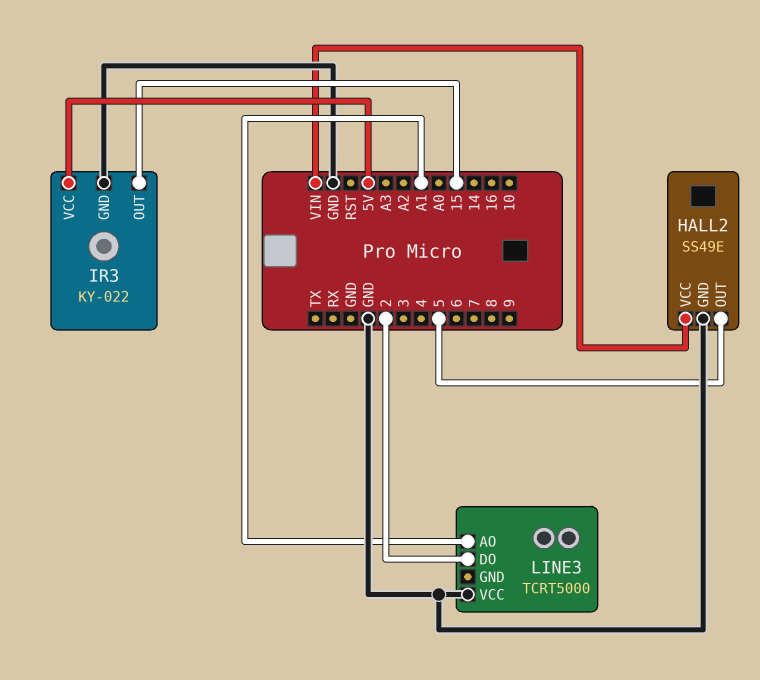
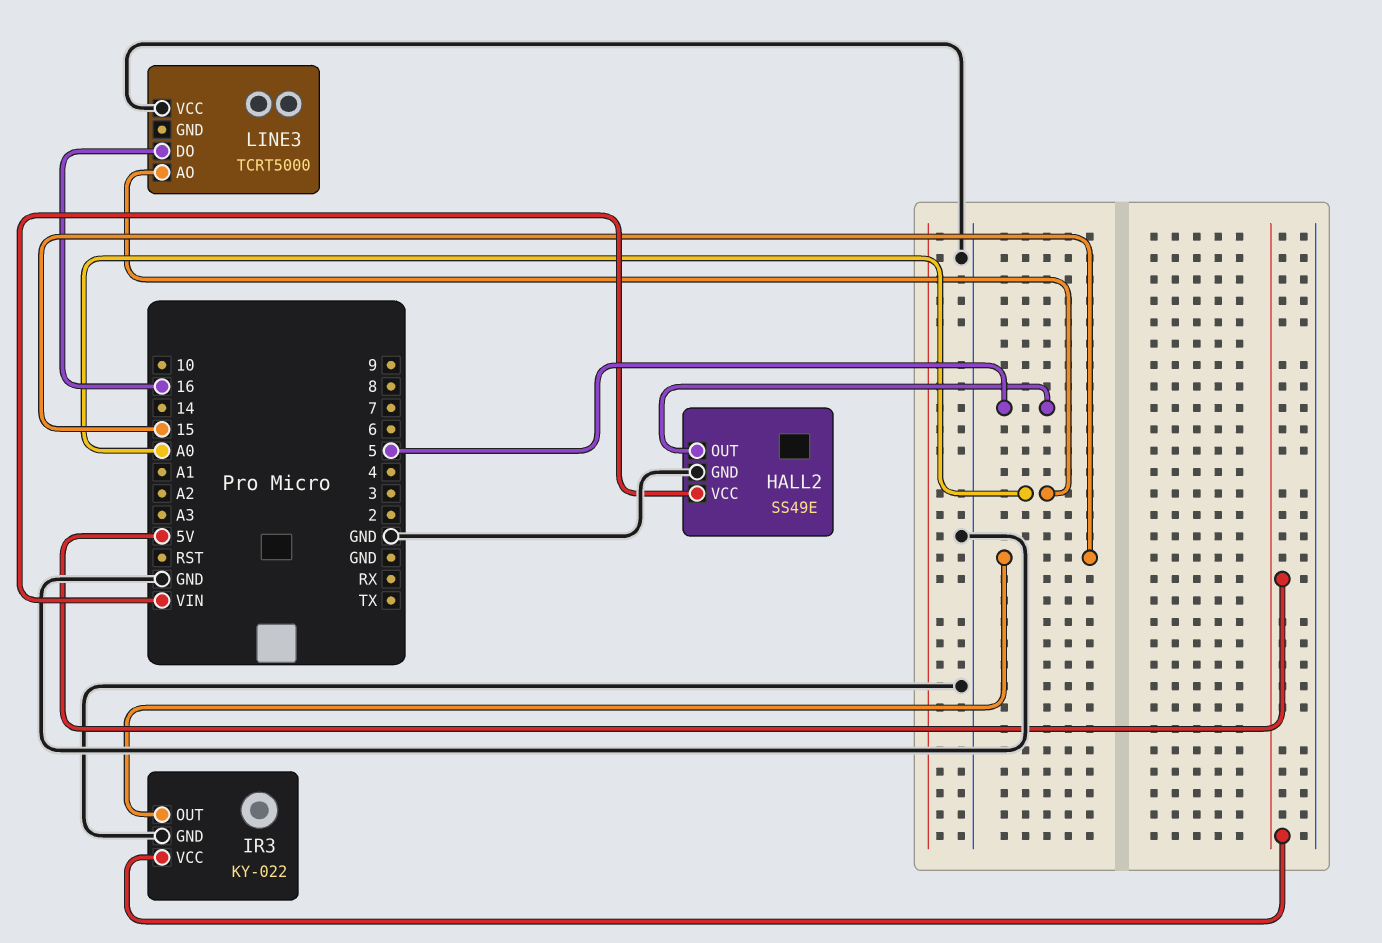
LINE3 pin AO: A1 -> A0
LINE3 pin DO: 2 -> 16

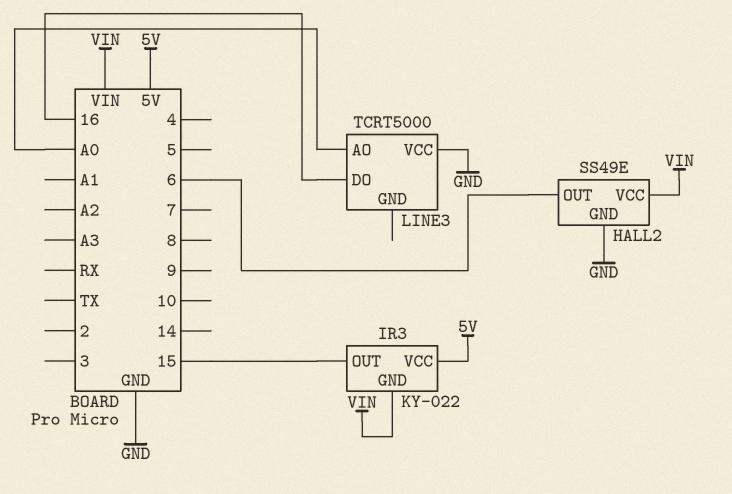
HALL2 pin OUT: 5 -> 6
IR3 pin GND: GND -> VIN

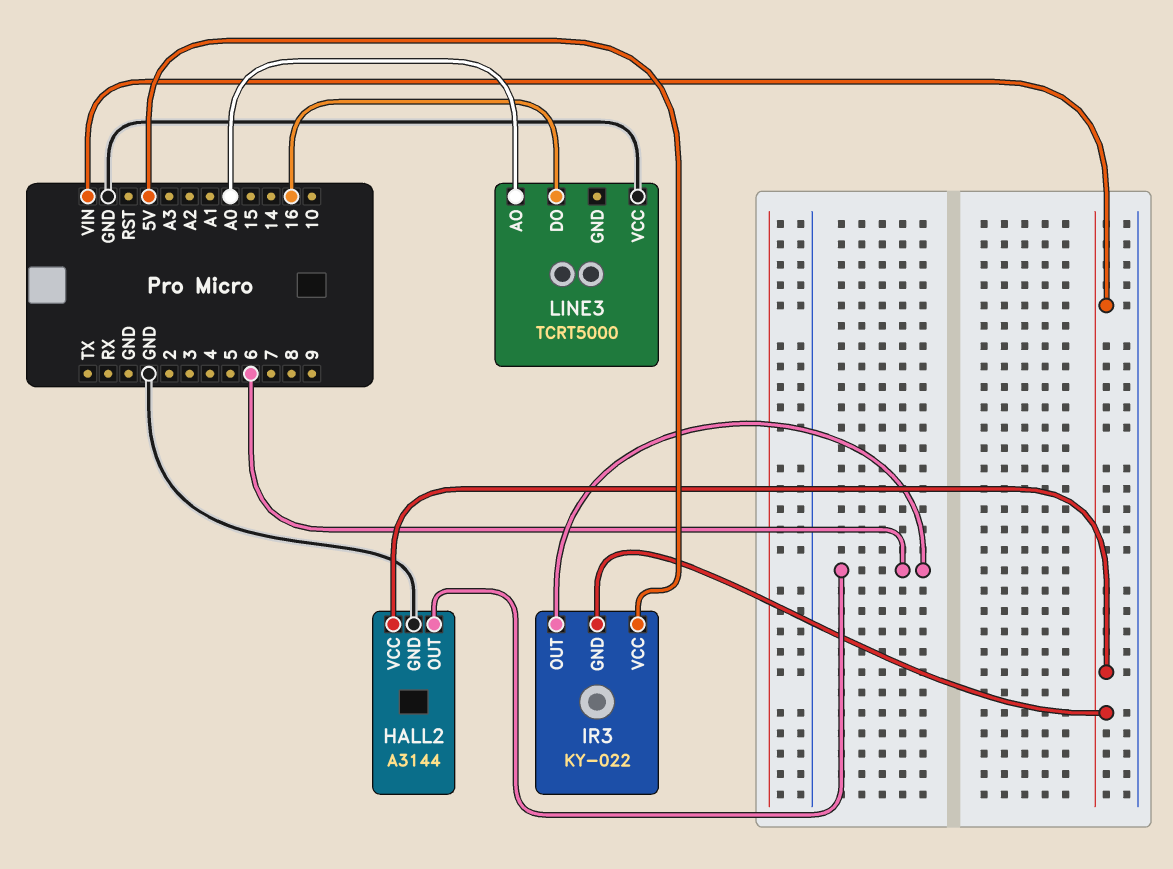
HALL2: SS49E -> A3144
IR3 pin OUT: 15 -> 6

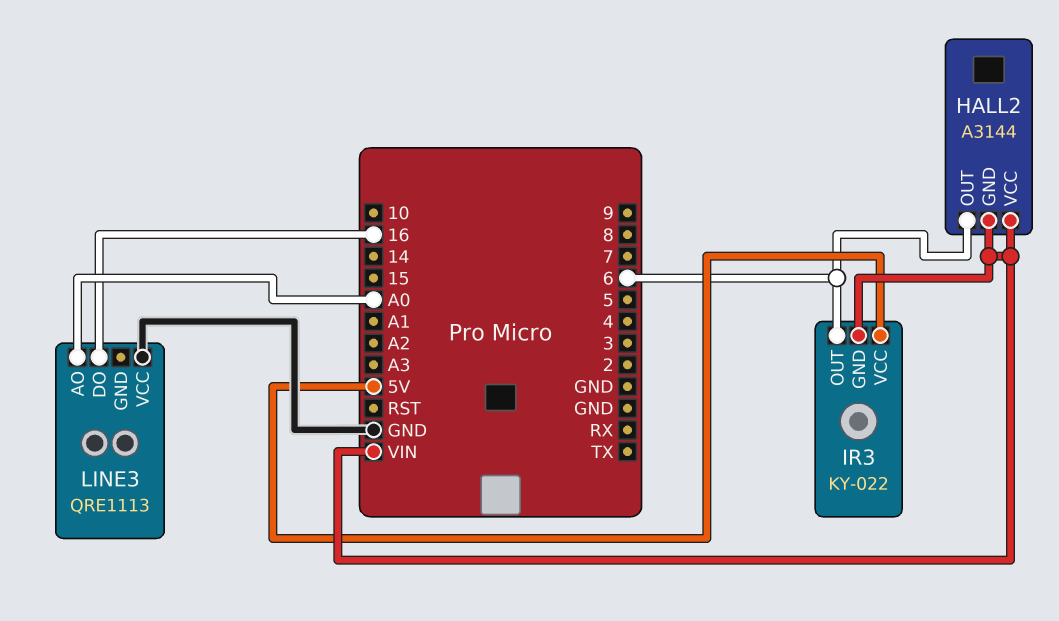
HALL2 pin GND: GND -> VIN
LINE3: TCRT5000 -> QRE1113

